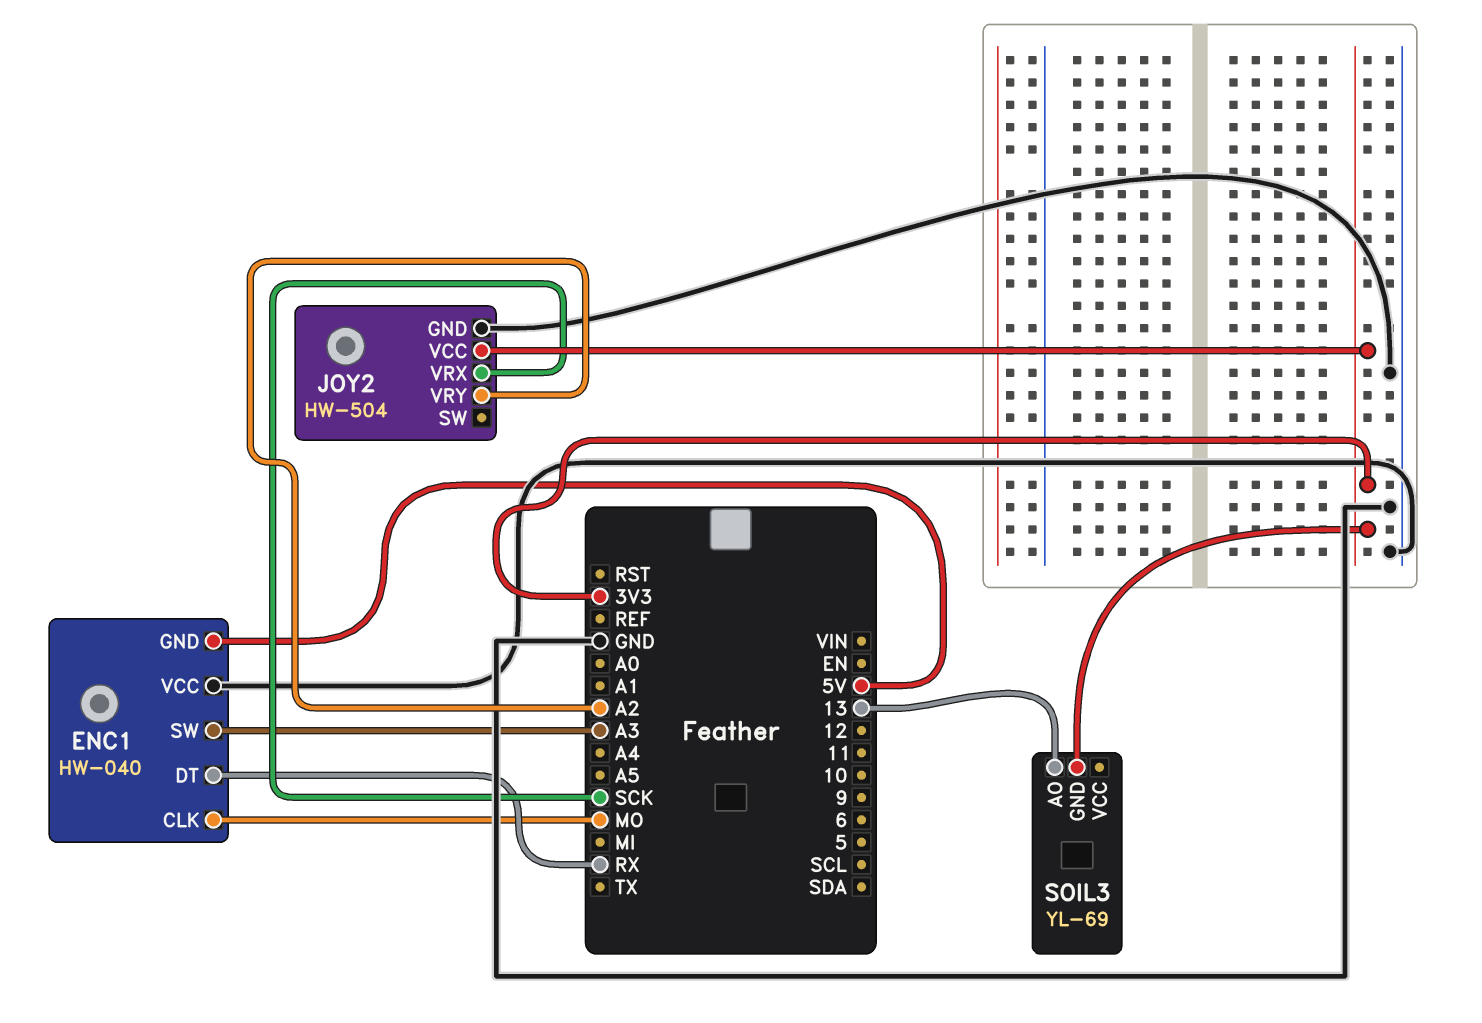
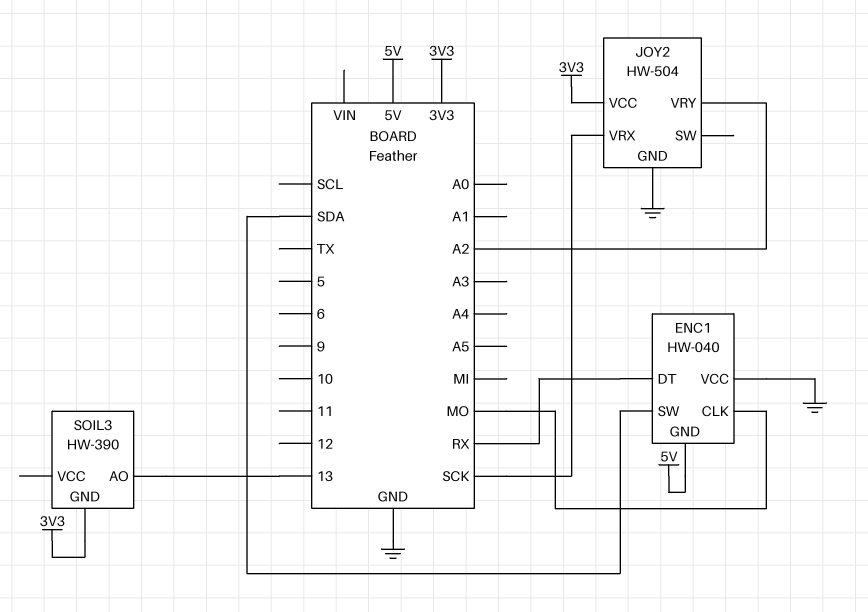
ENC1 pin SW: A3 -> SDA
SOIL3: YL-69 -> HW-390

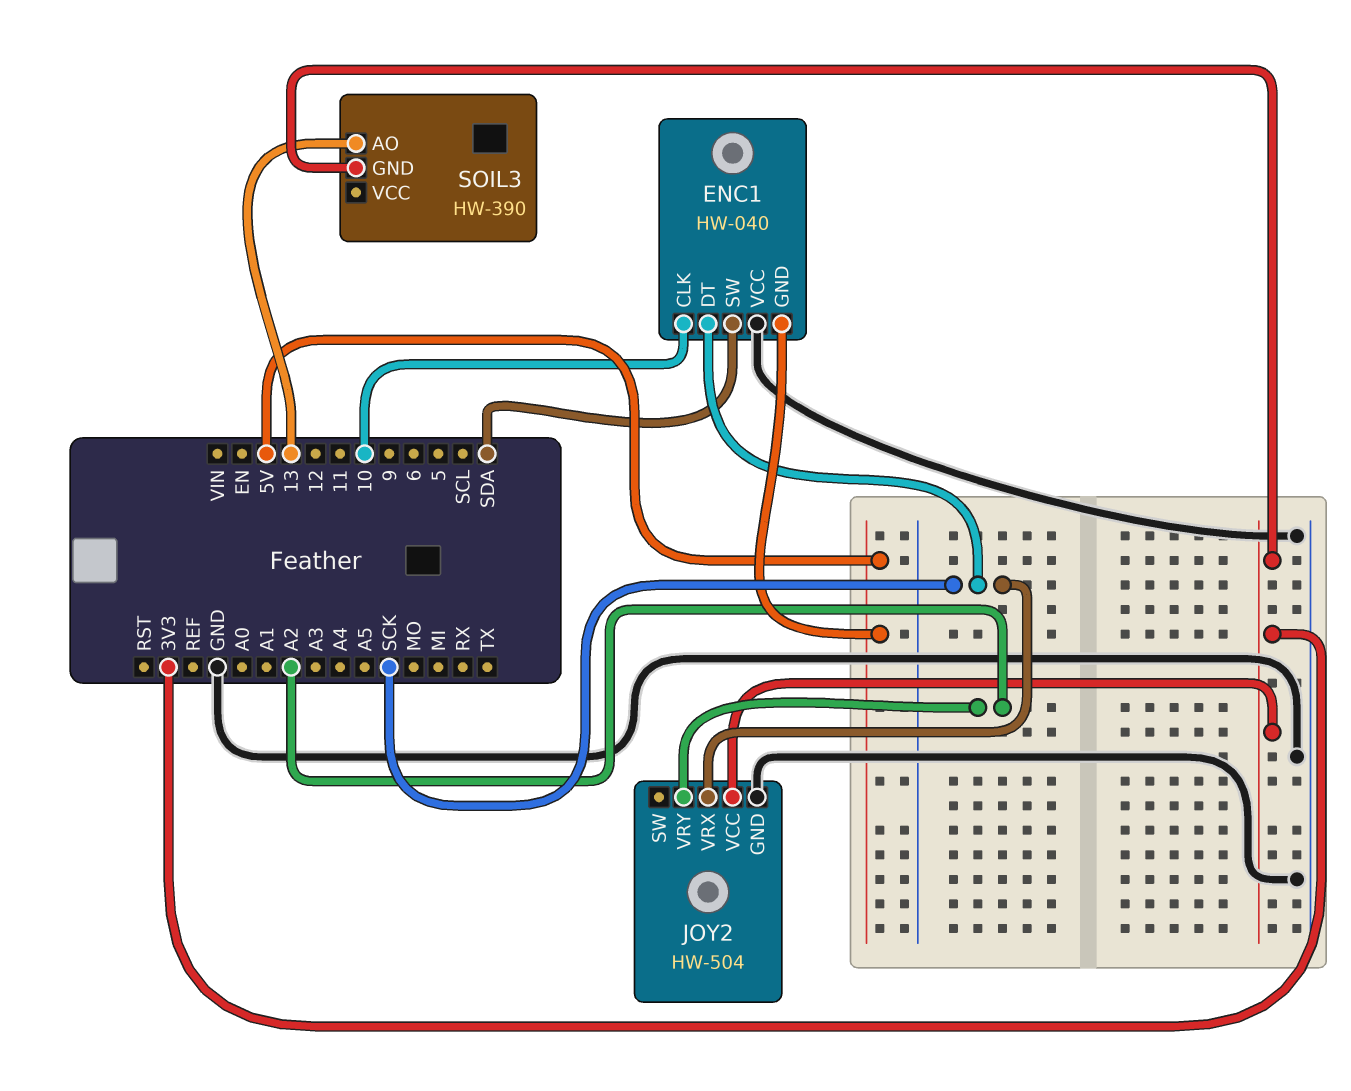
ENC1 pin CLK: MO -> 10
ENC1 pin DT: RX -> SCK

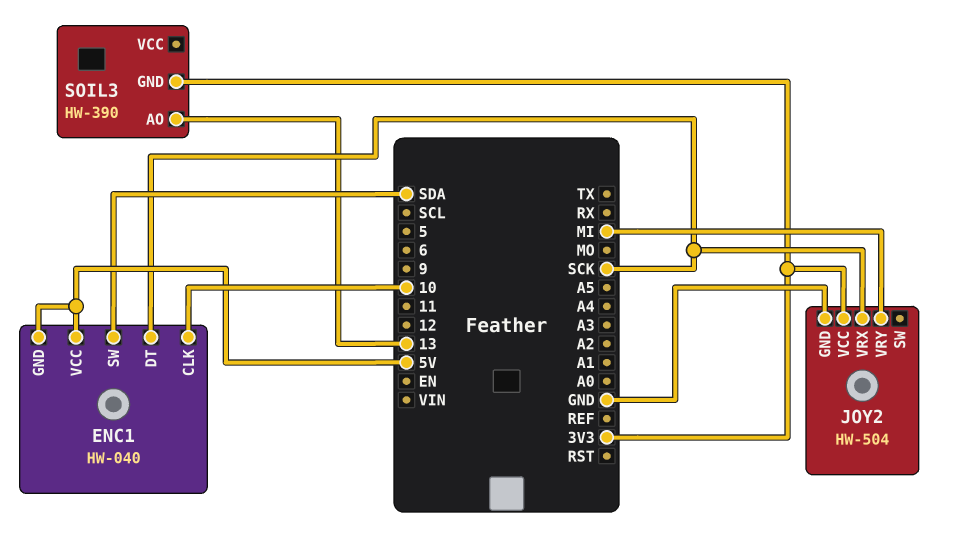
ENC1 pin VCC: GND -> 5V
JOY2 pin VRY: A2 -> MI

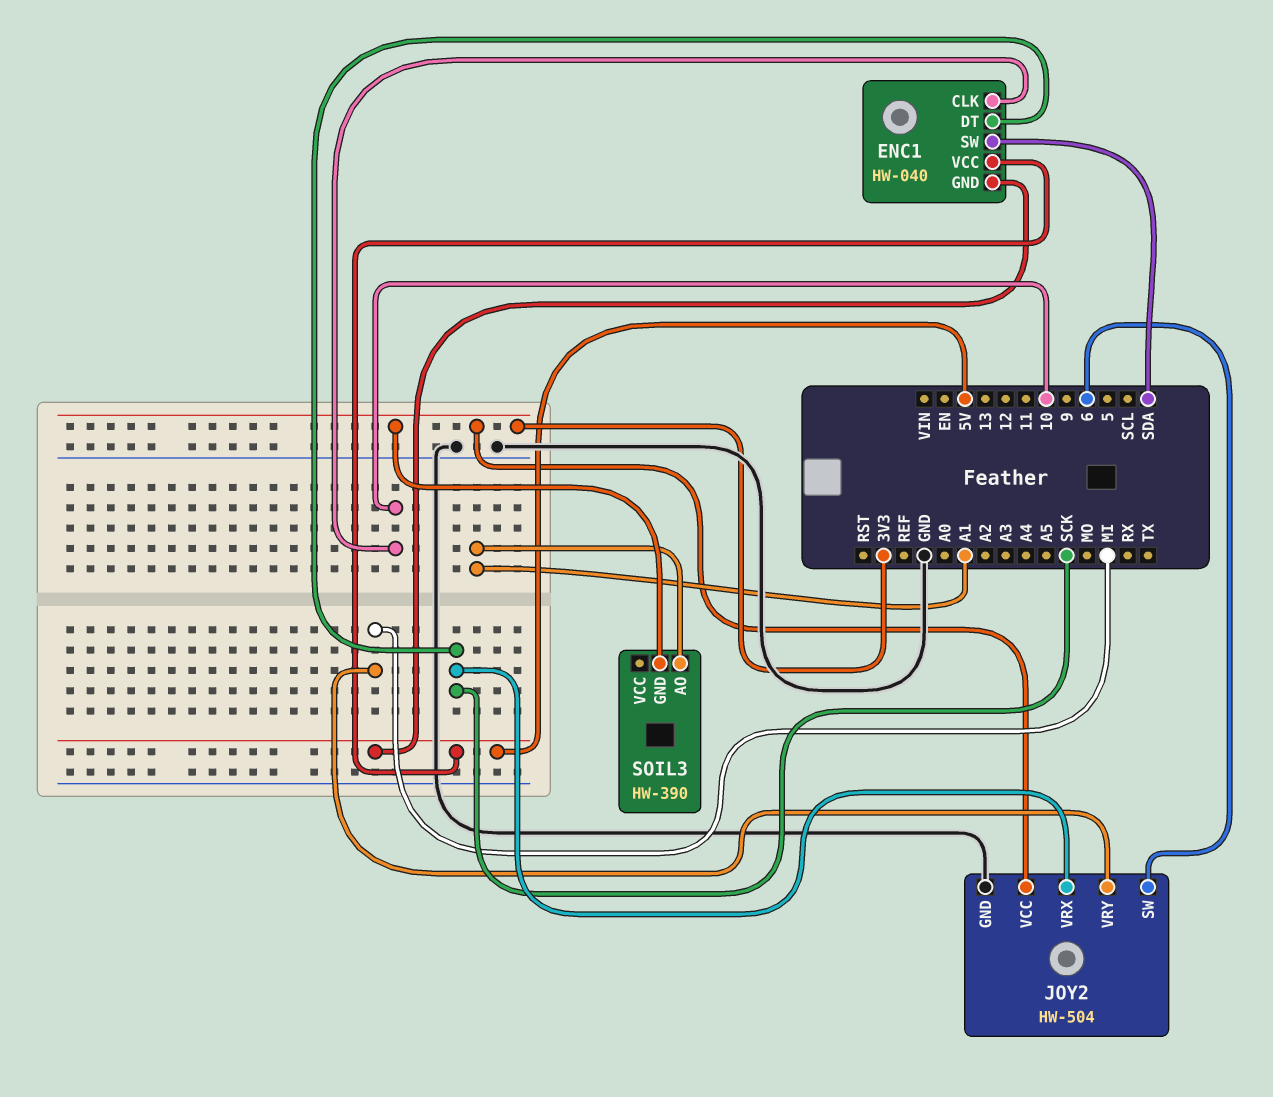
JOY2 pin SW: none -> 6
SOIL3 pin AO: 13 -> A1

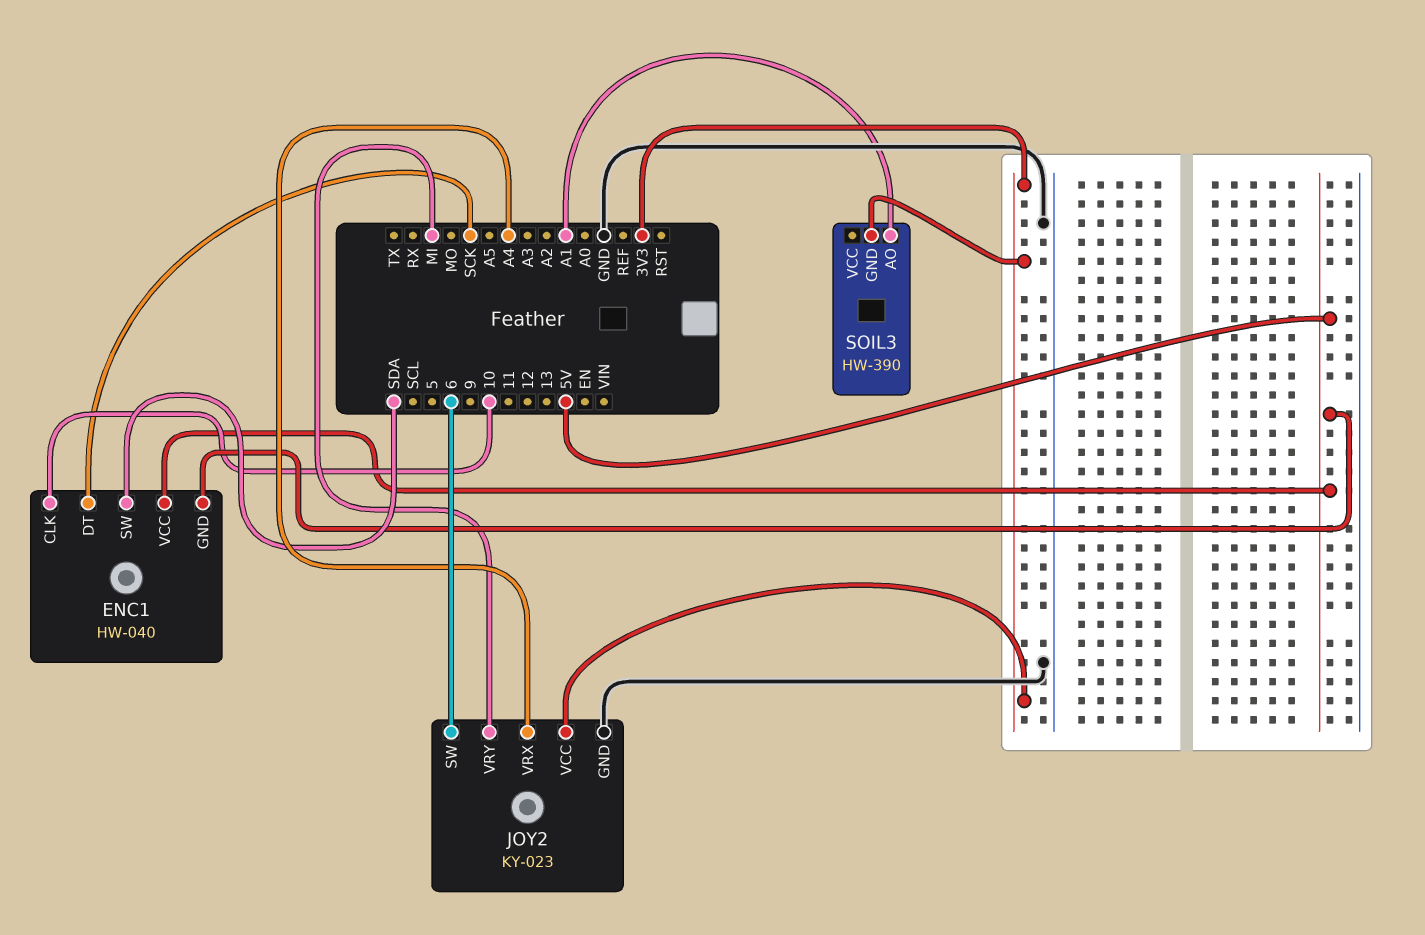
JOY2: HW-504 -> KY-023
JOY2 pin VRX: SCK -> A4

